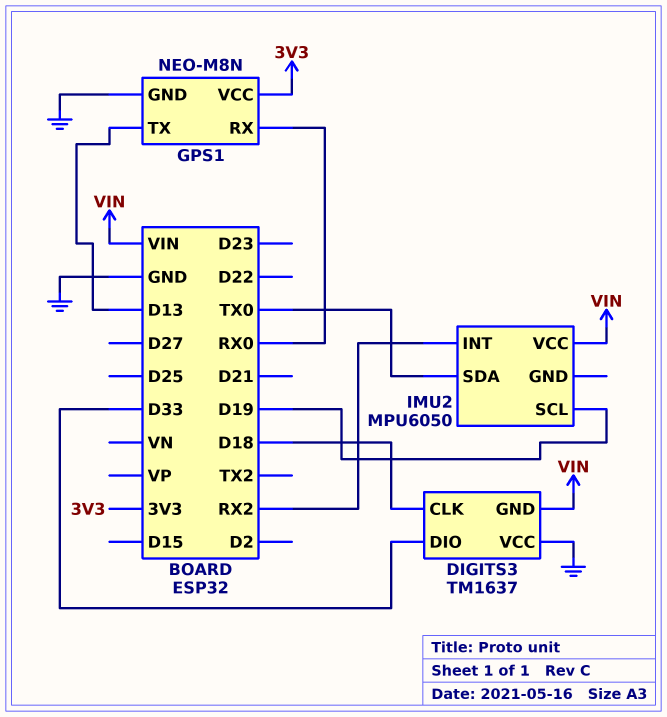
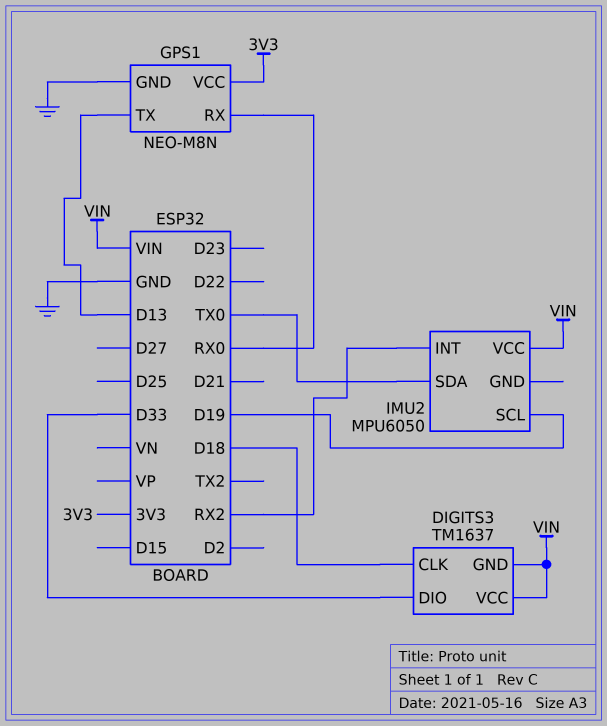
DIGITS3 pin VCC: GND -> VIN

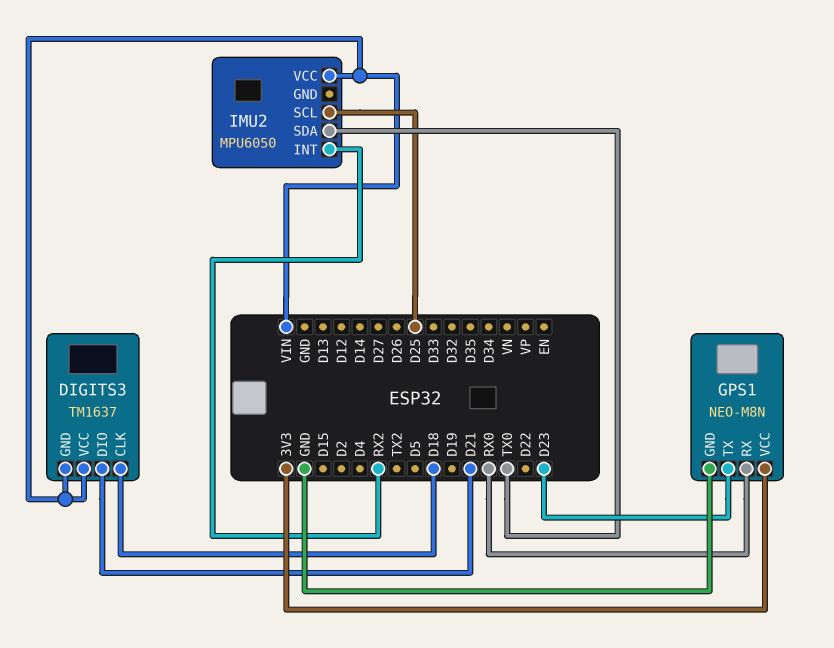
DIGITS3 pin DIO: D33 -> D21
GPS1 pin TX: D13 -> D23
IMU2 pin SCL: D19 -> D25

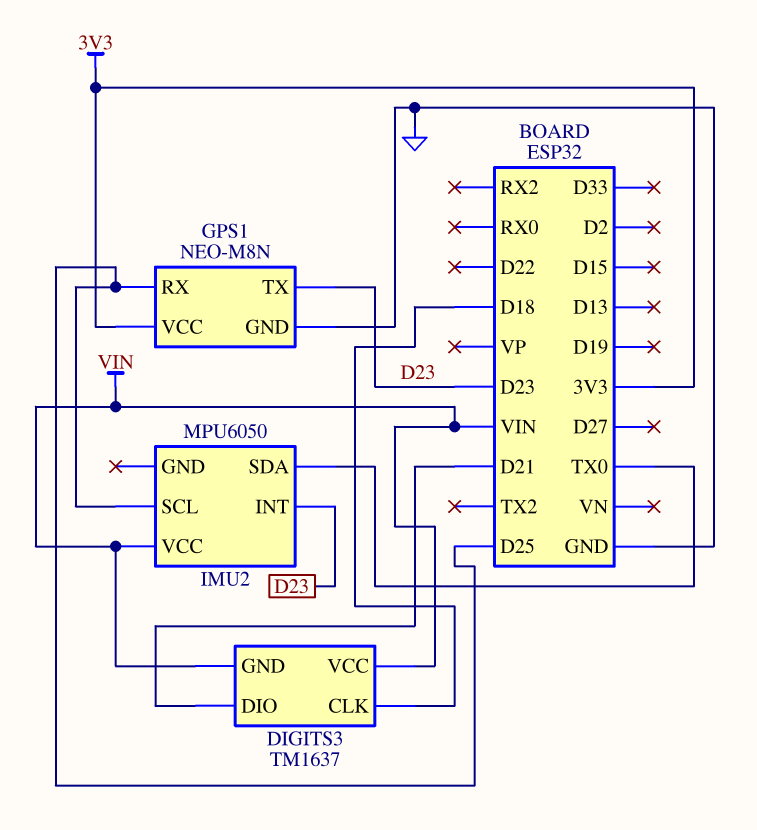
GPS1 pin RX: RX0 -> D25
IMU2 pin INT: RX2 -> D23

